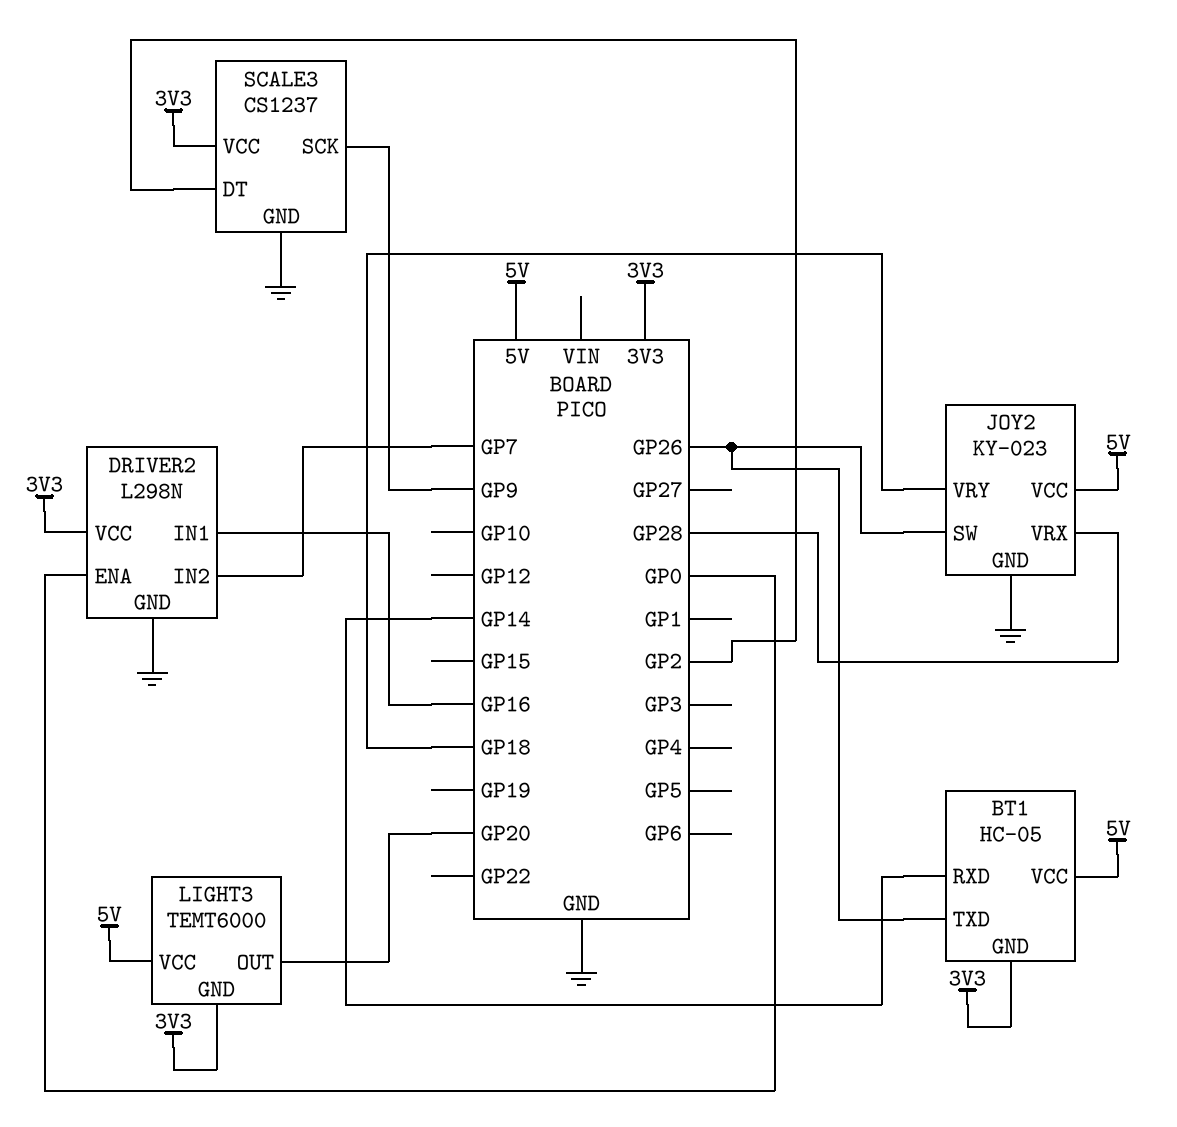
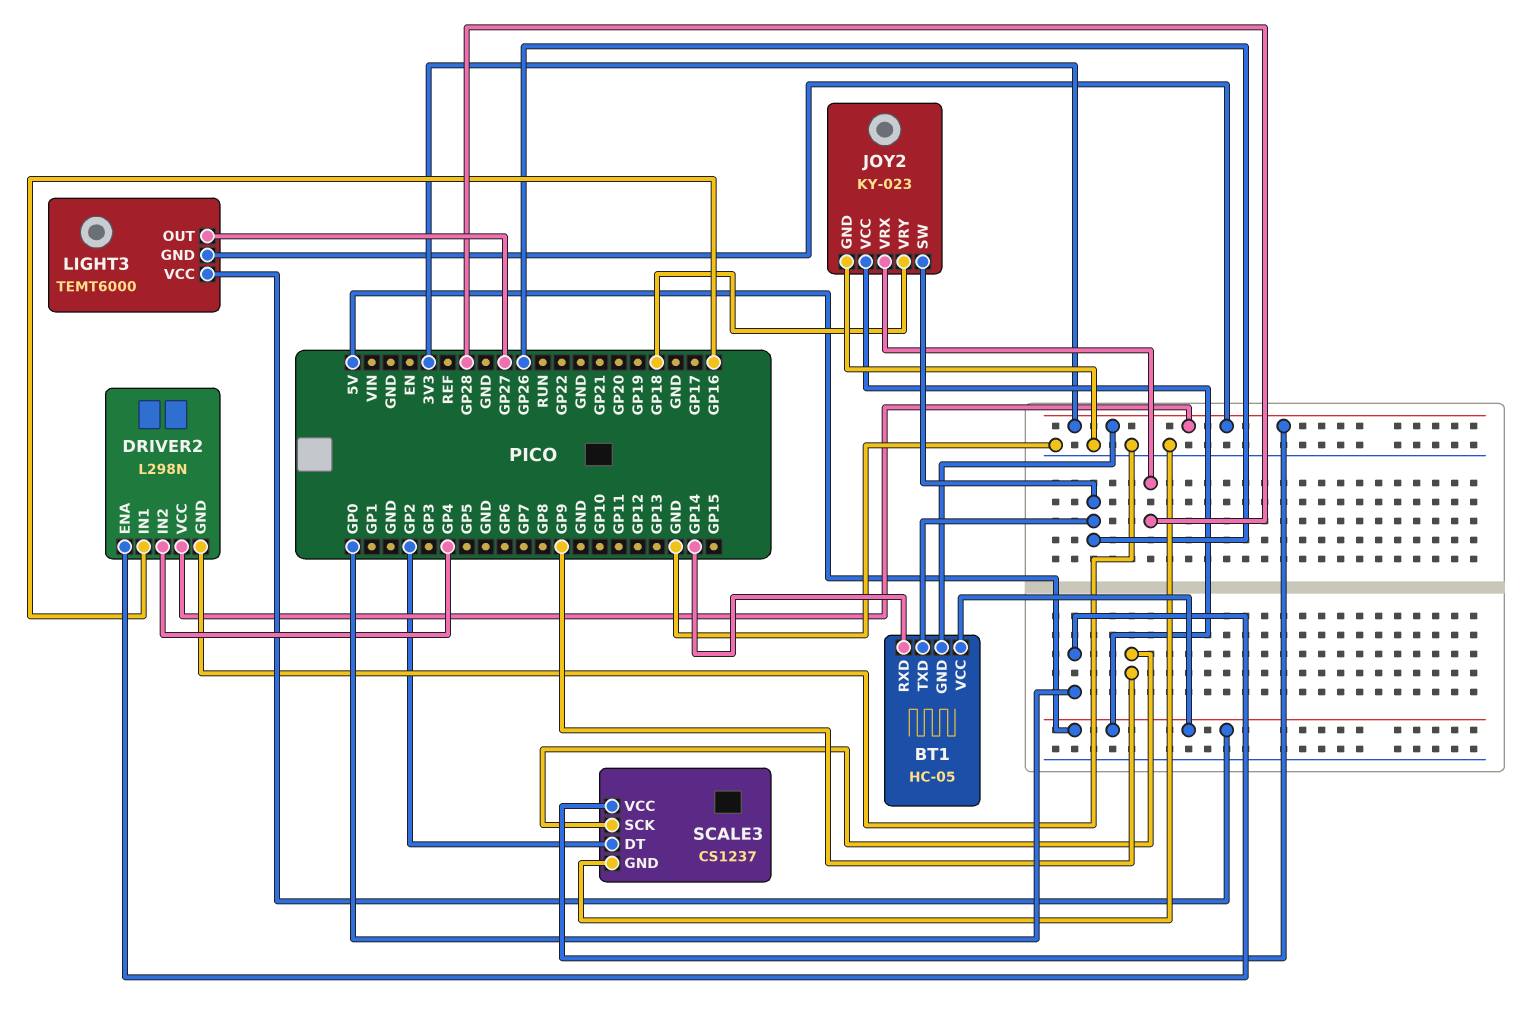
DRIVER2 pin IN2: GP7 -> GP4
LIGHT3 pin OUT: GP20 -> GP27

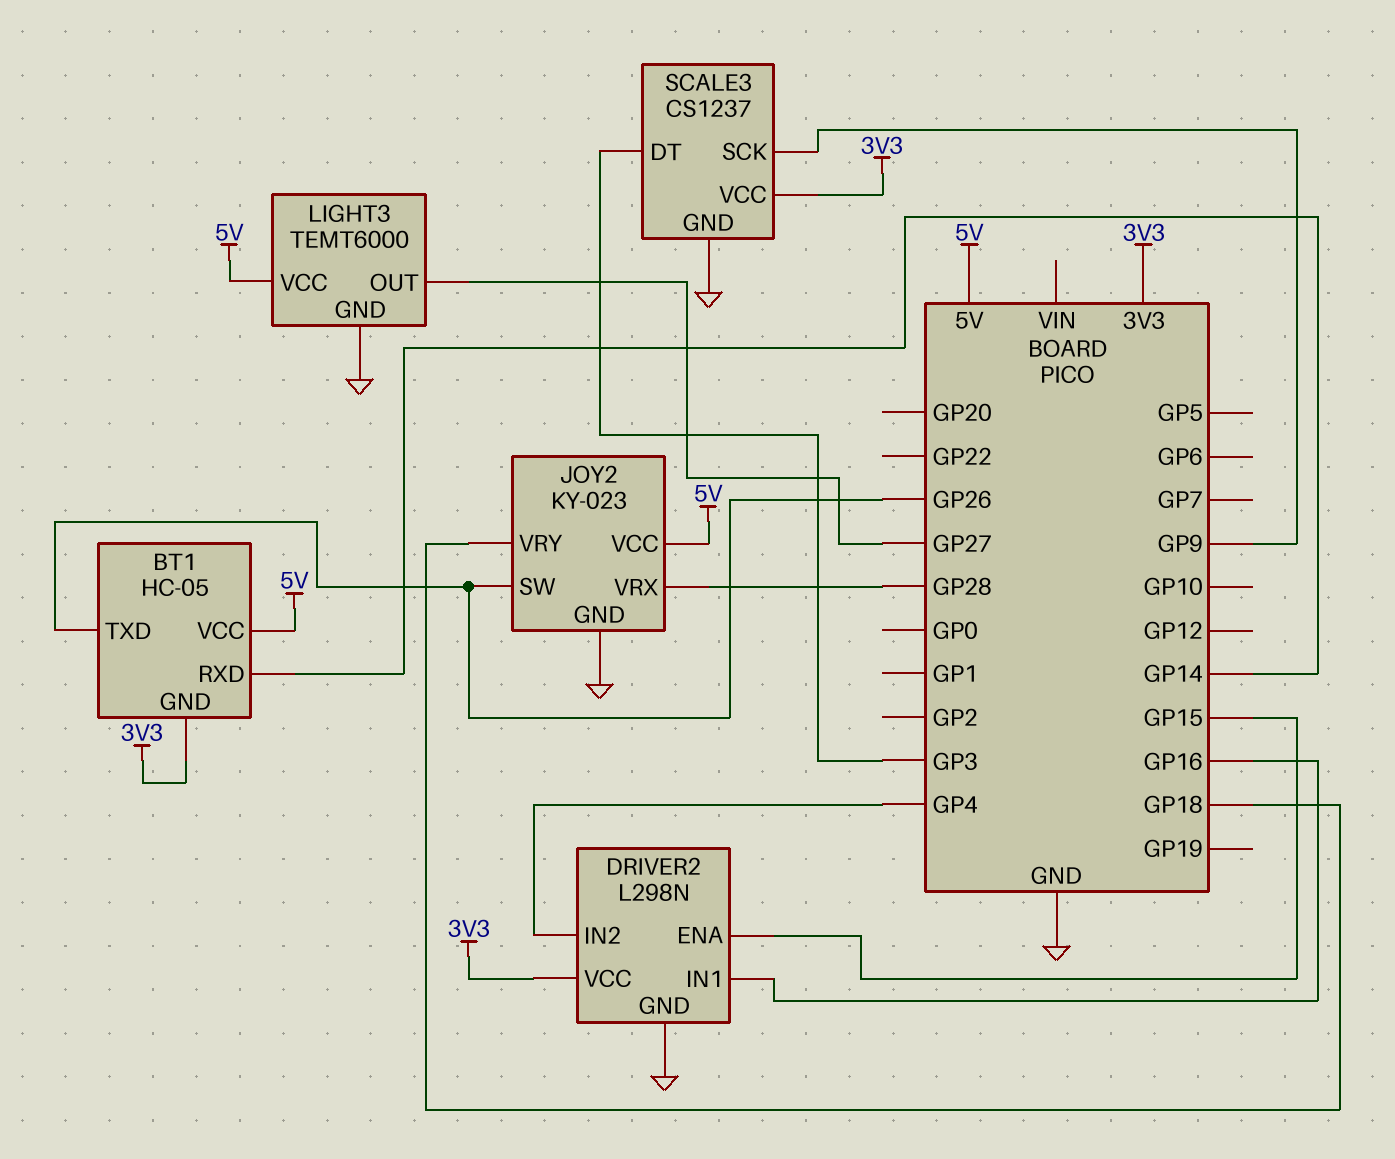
DRIVER2 pin ENA: GP0 -> GP15
LIGHT3 pin GND: 3V3 -> GND
SCALE3 pin DT: GP2 -> GP3

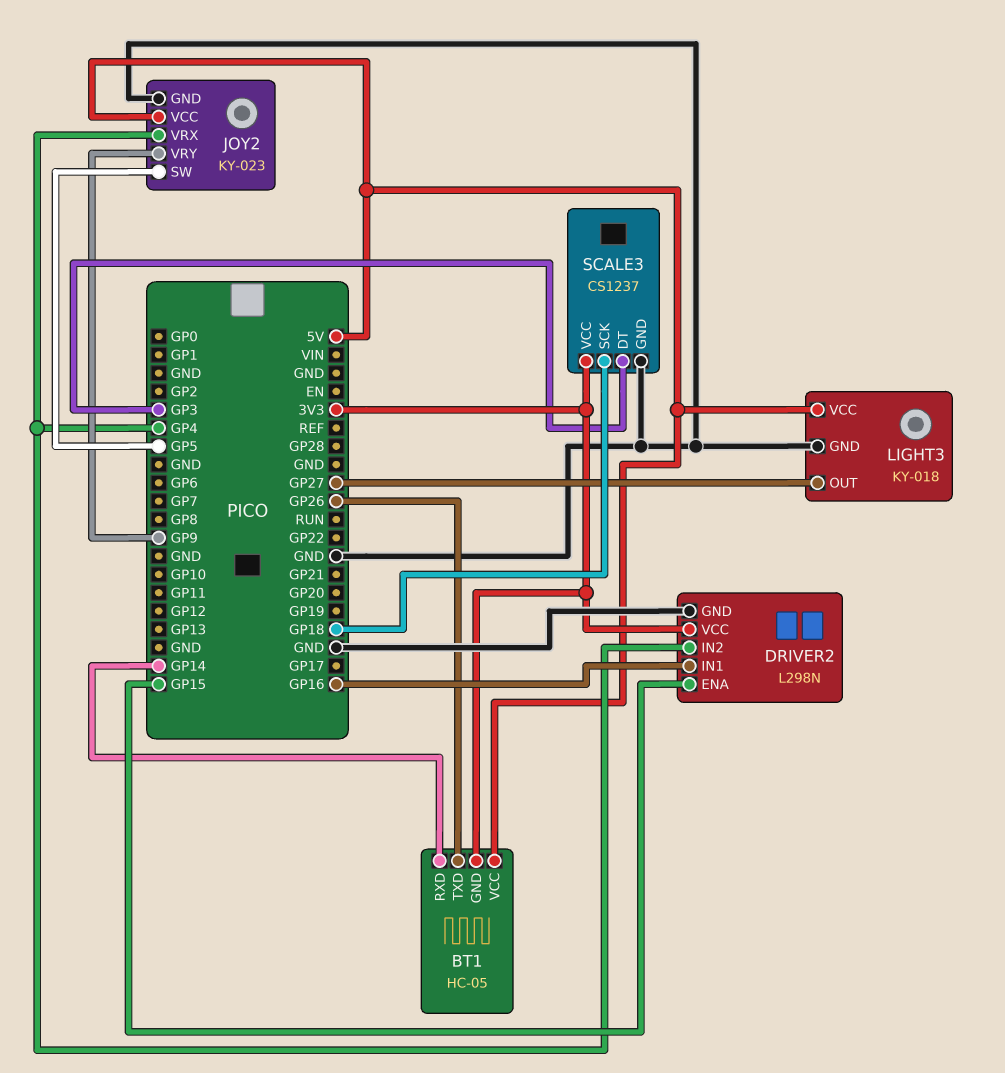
JOY2 pin SW: GP26 -> GP5
JOY2 pin VRX: GP28 -> GP4
JOY2 pin VRY: GP18 -> GP9
LIGHT3: TEMT6000 -> KY-018
SCALE3 pin SCK: GP9 -> GP18

